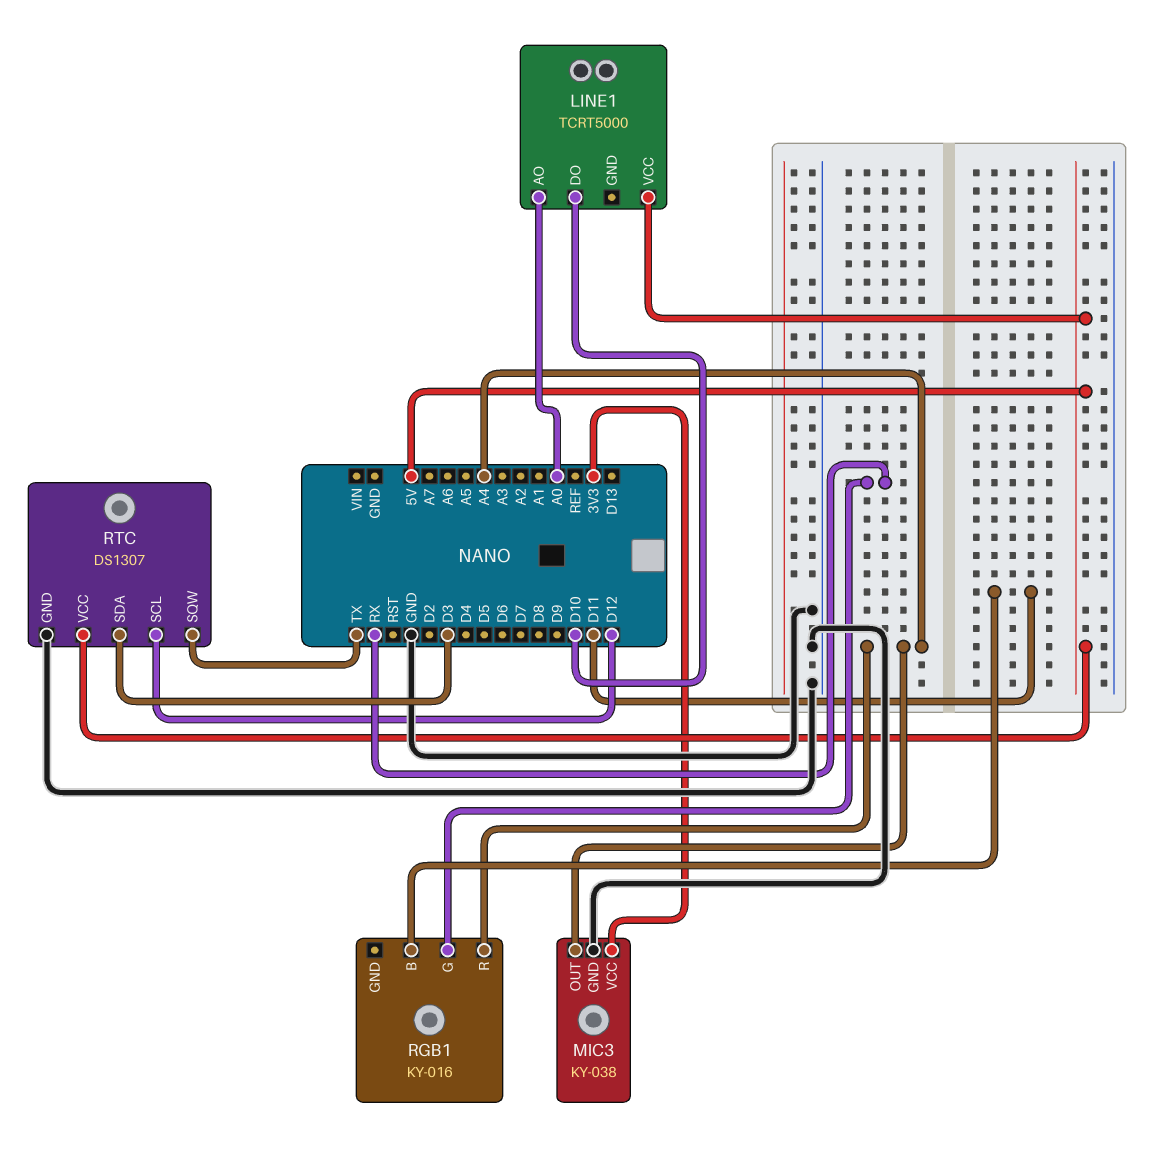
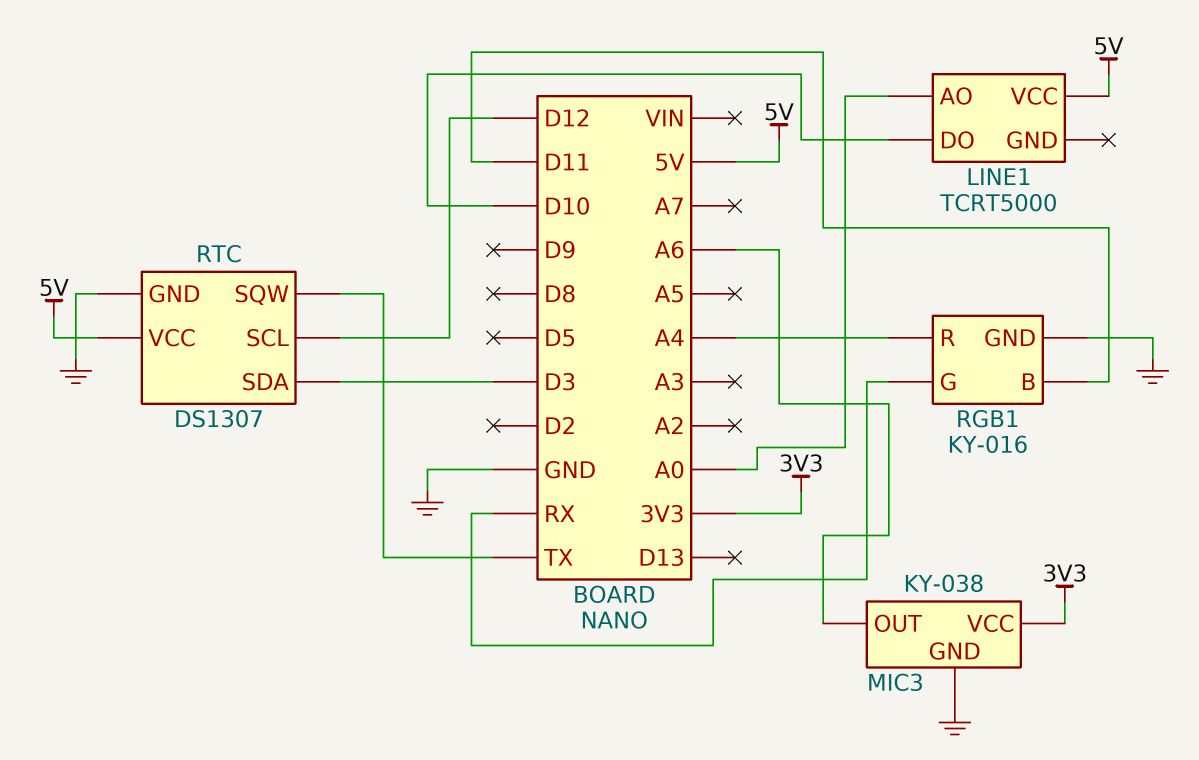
MIC3 pin OUT: A4 -> A6
RGB1 pin GND: none -> GND

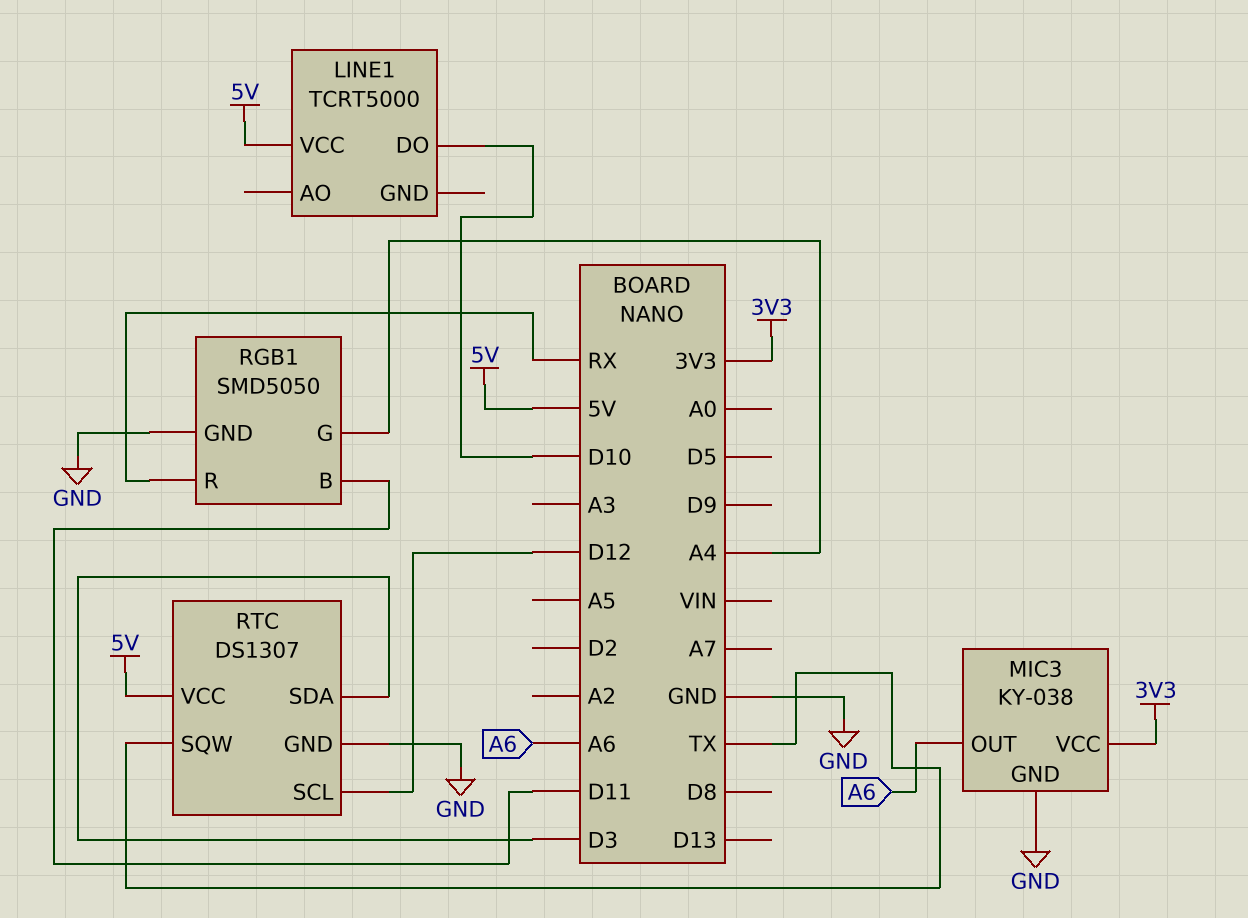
LINE1 pin AO: A0 -> none
RGB1: KY-016 -> SMD5050
RGB1 pin G: RX -> A4
RGB1 pin R: A4 -> RX

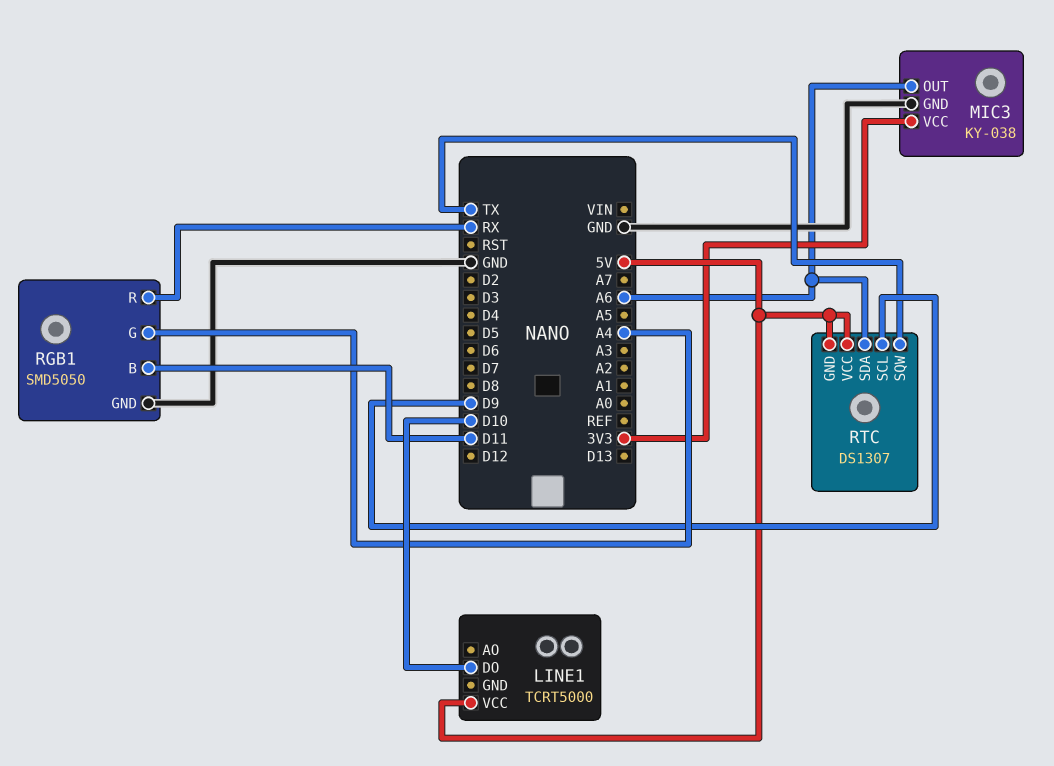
RTC pin GND: GND -> 5V
RTC pin SCL: D12 -> D9
RTC pin SDA: D3 -> A6

